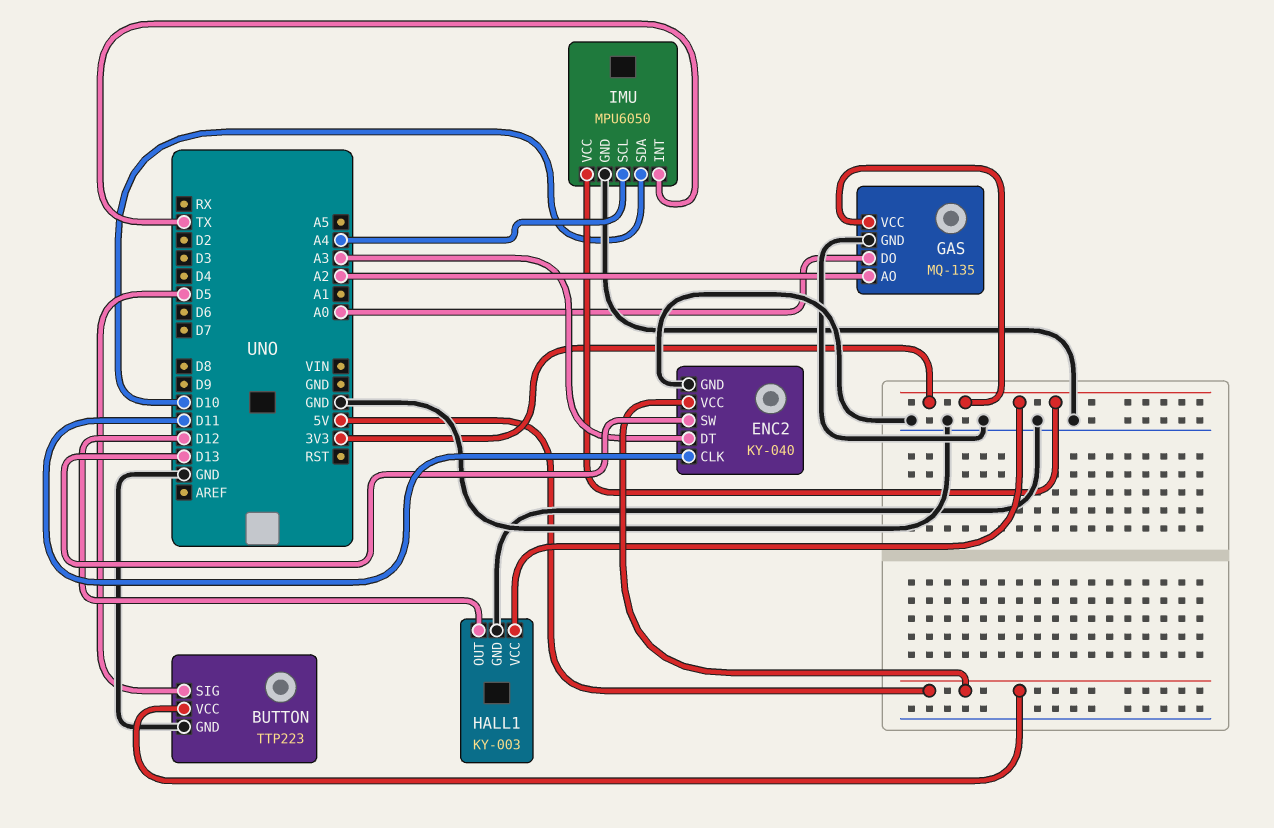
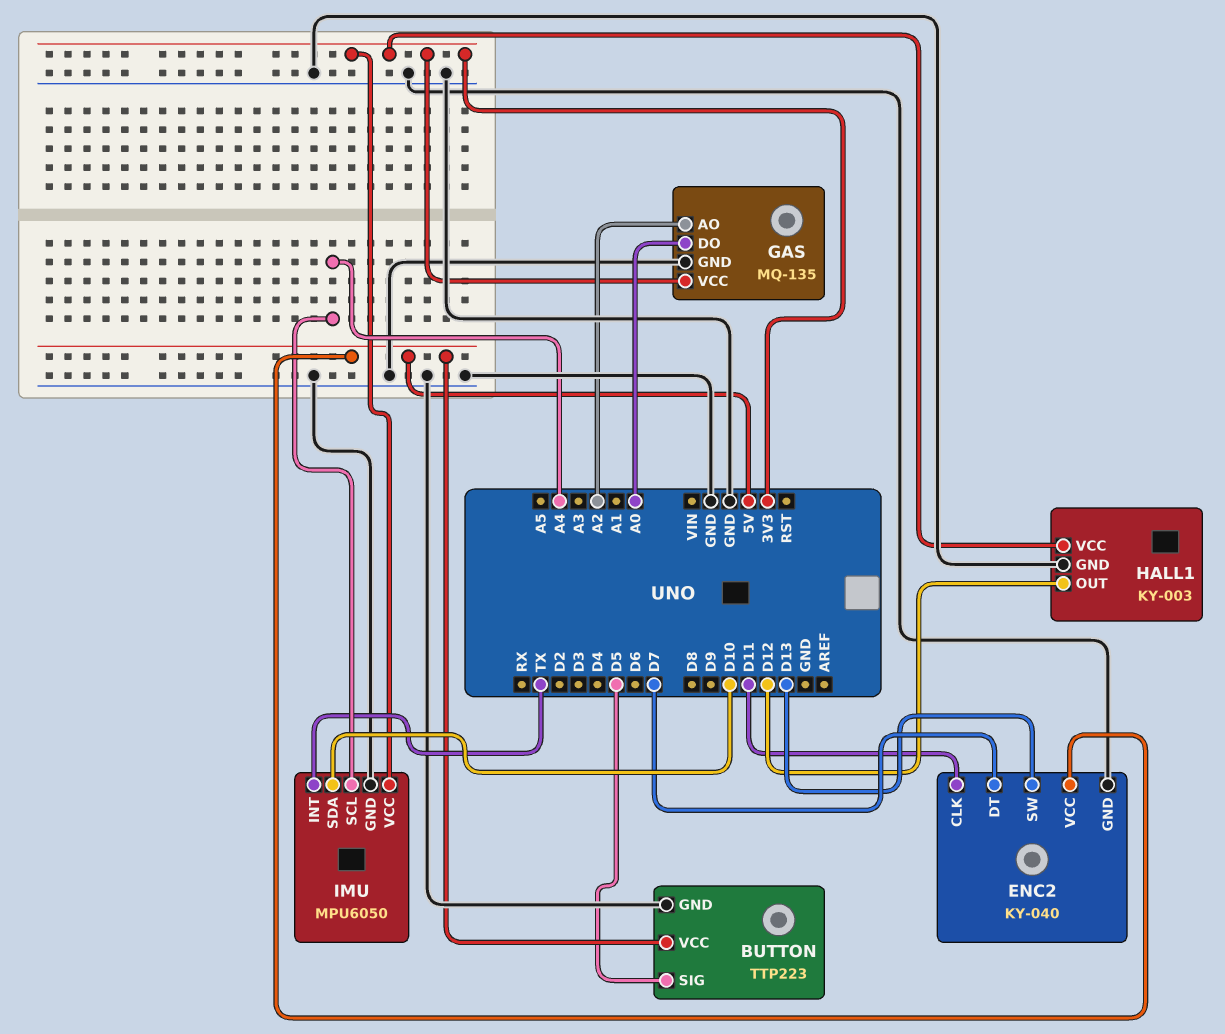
ENC2 pin DT: A3 -> D7

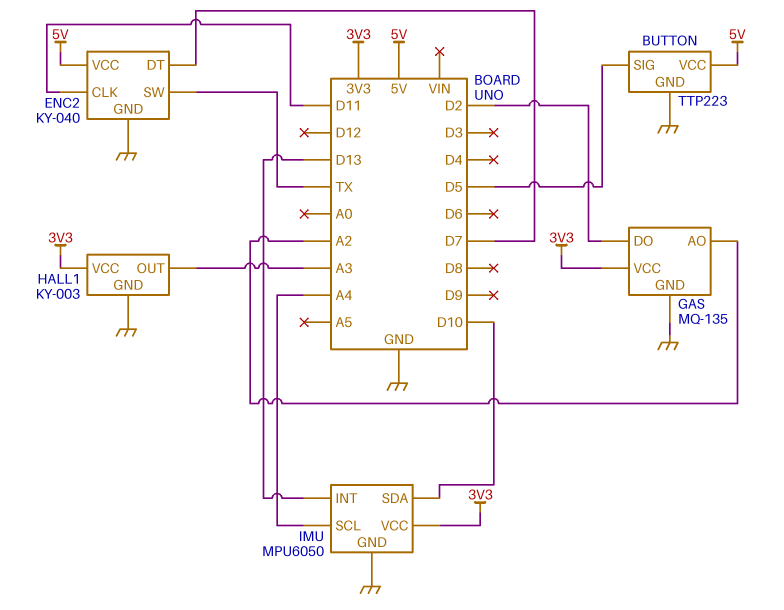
ENC2 pin SW: D13 -> TX
GAS pin DO: A0 -> D2
HALL1 pin OUT: D12 -> A3
IMU pin INT: TX -> D13

